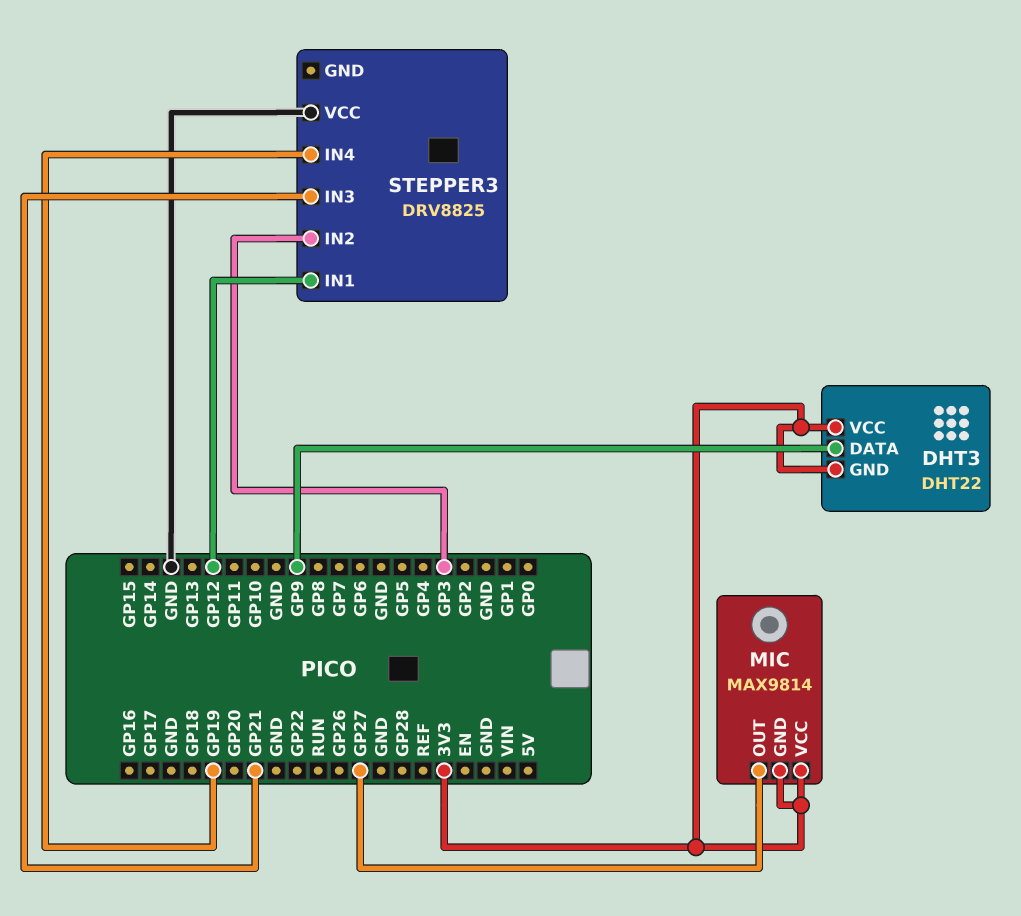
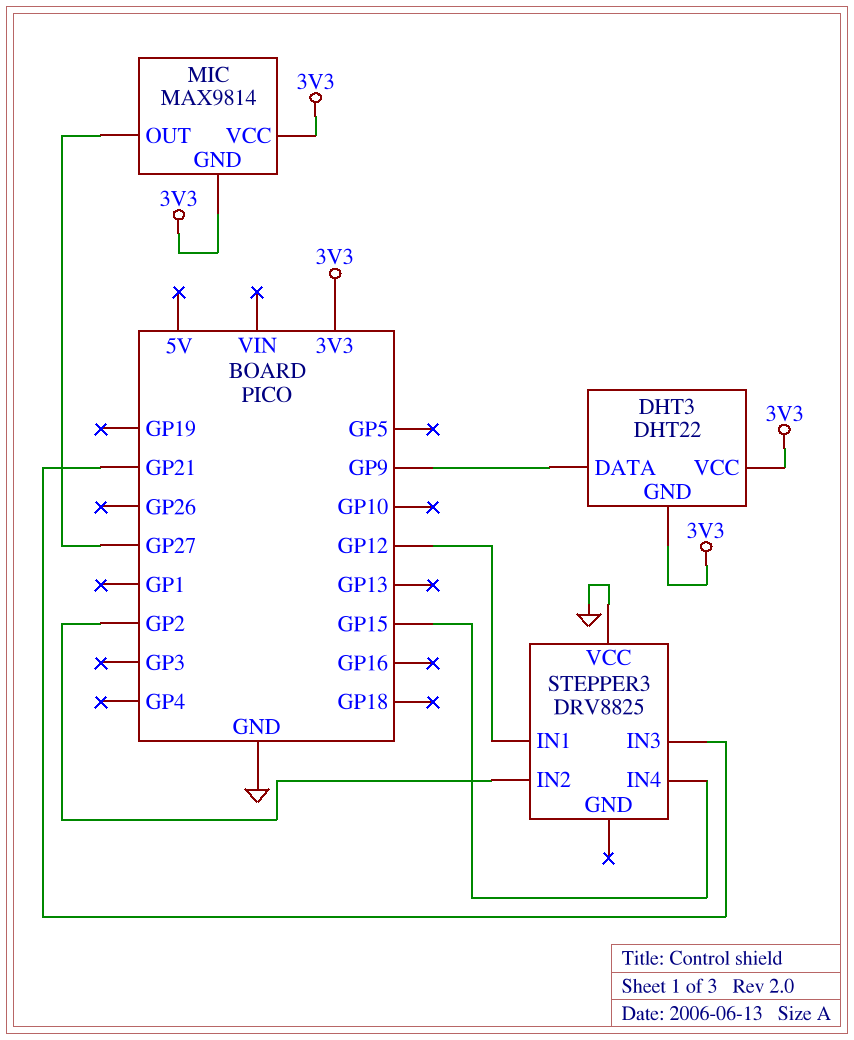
STEPPER3 pin IN2: GP3 -> GP2
STEPPER3 pin IN4: GP19 -> GP15

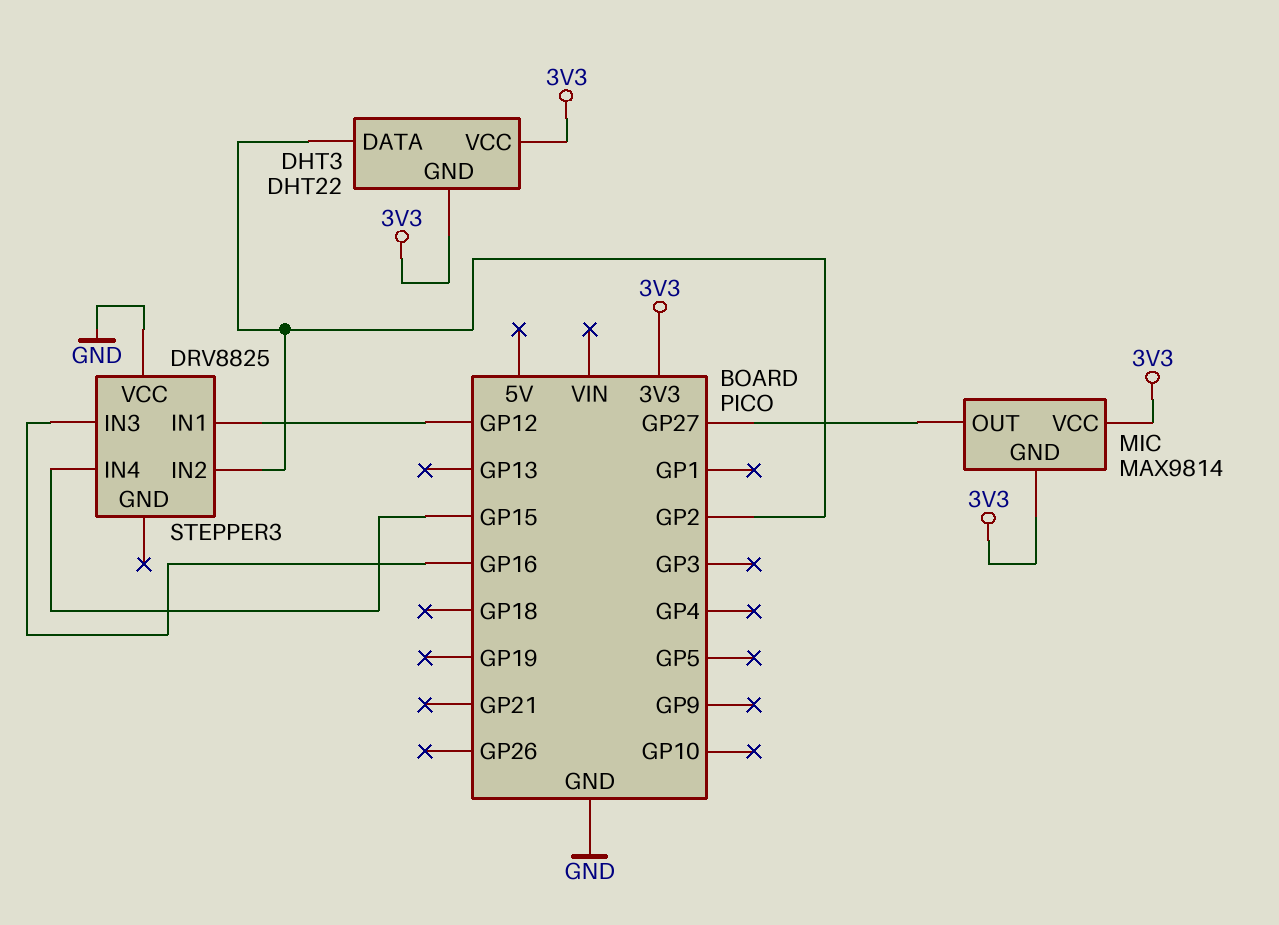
DHT3 pin DATA: GP9 -> GP2
STEPPER3 pin IN3: GP21 -> GP16

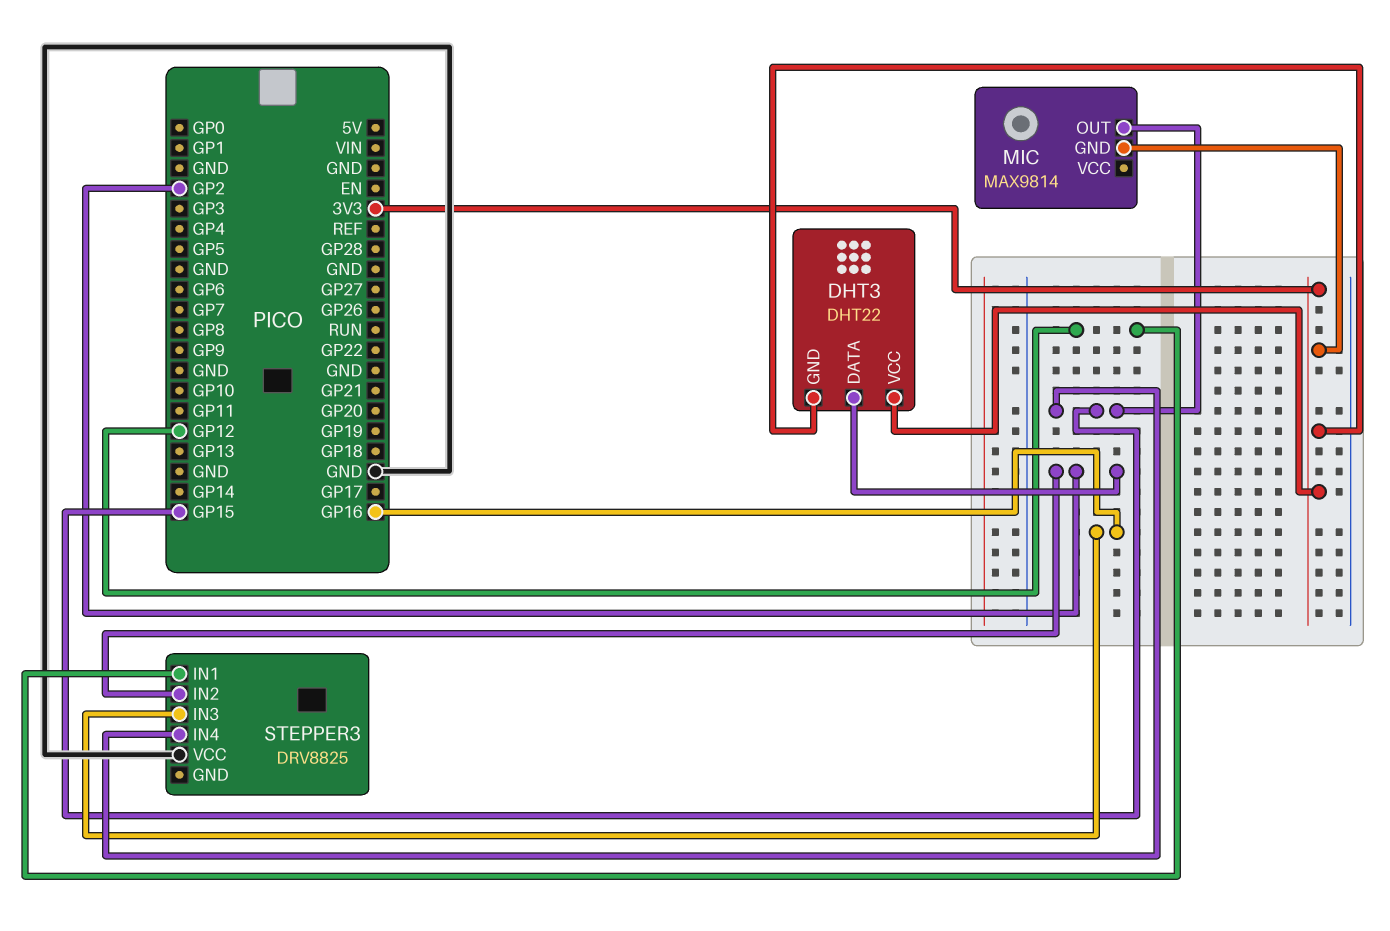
MIC pin OUT: GP27 -> GP15
MIC pin VCC: 3V3 -> none

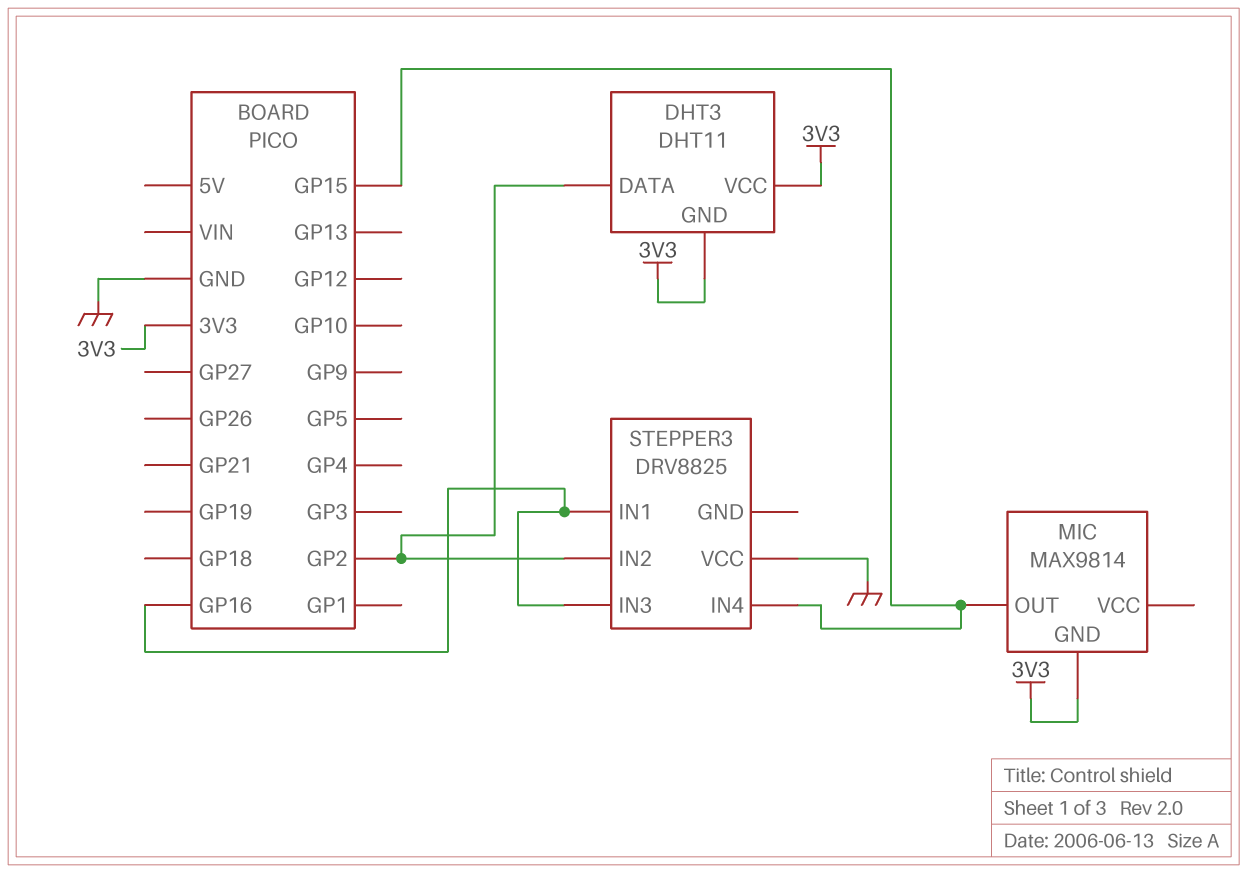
DHT3: DHT22 -> DHT11
STEPPER3 pin IN1: GP12 -> GP16

